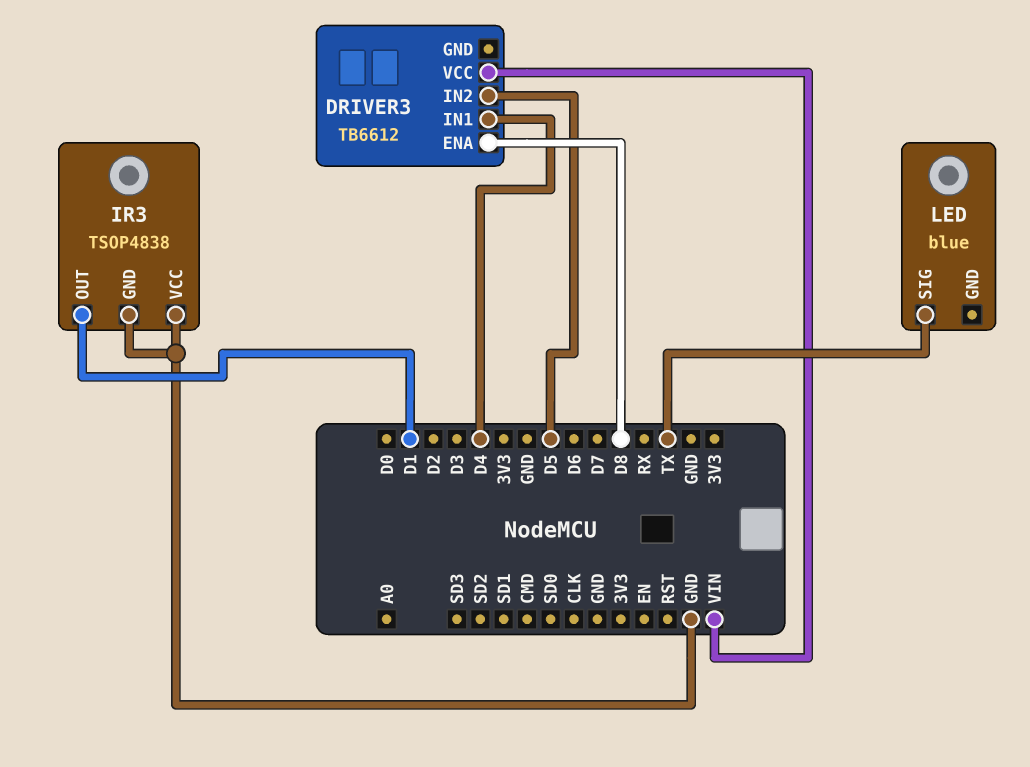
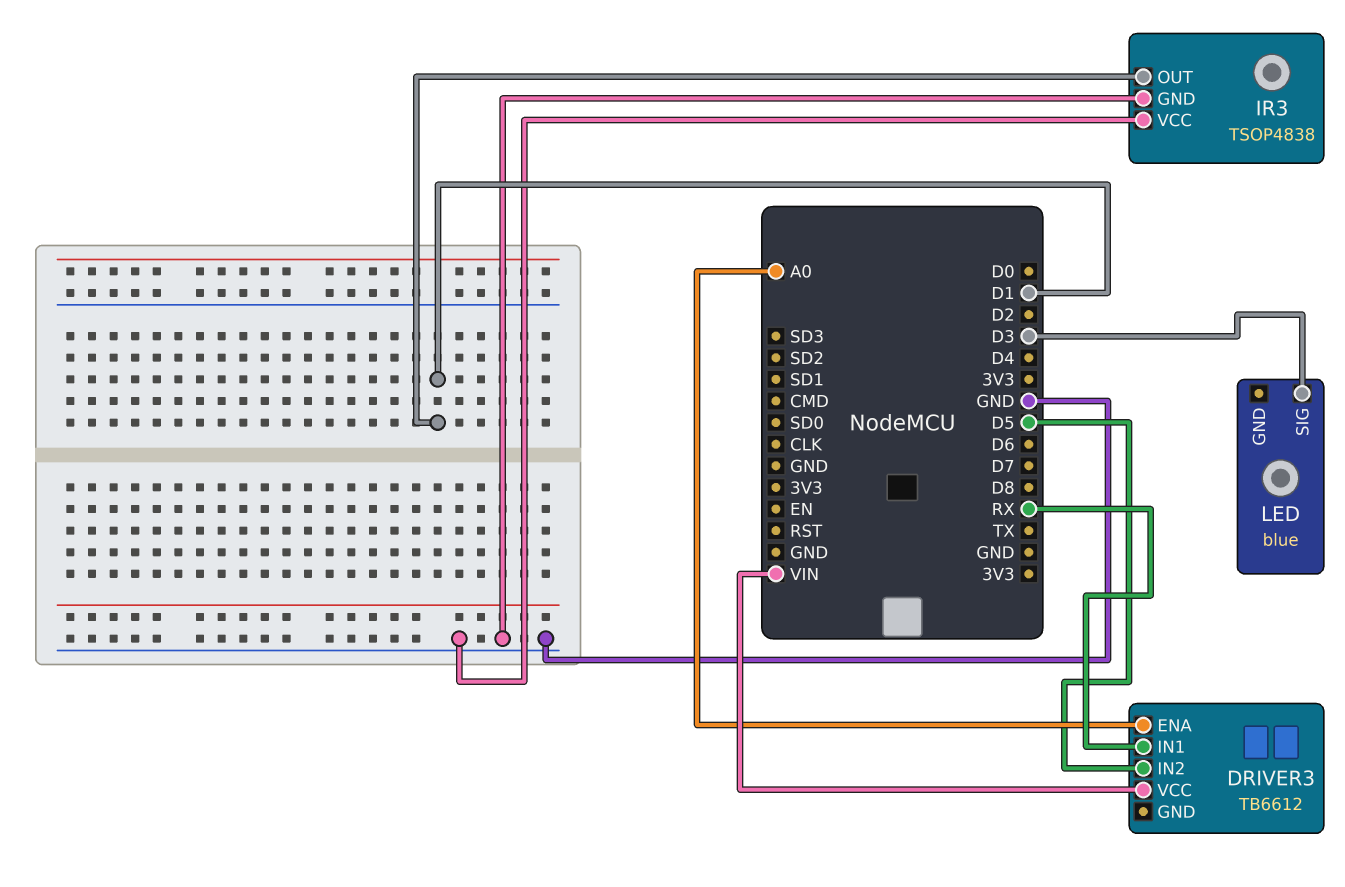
DRIVER3 pin ENA: D8 -> A0
DRIVER3 pin IN1: D4 -> RX
LED pin SIG: TX -> D3

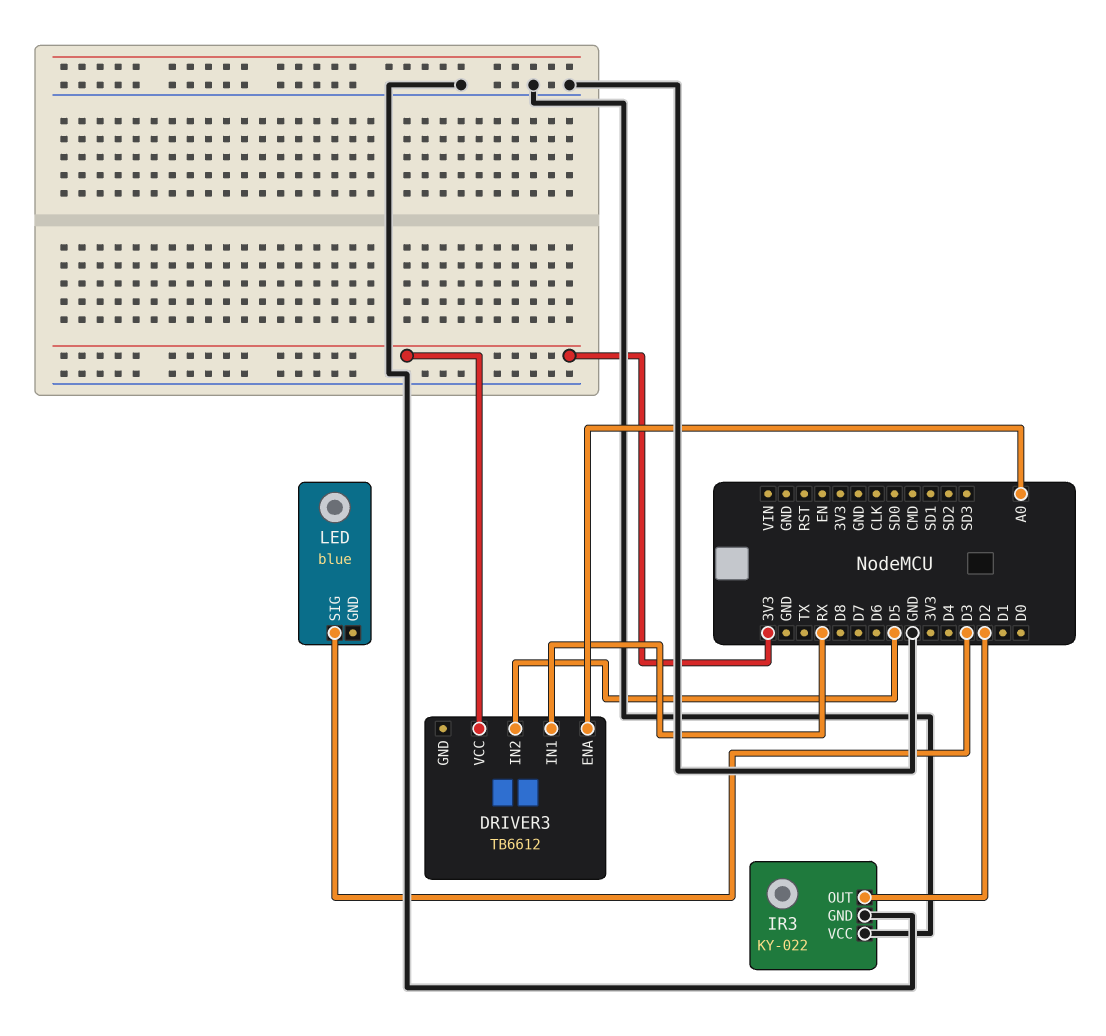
DRIVER3 pin VCC: VIN -> 3V3
IR3: TSOP4838 -> KY-022
IR3 pin OUT: D1 -> D2

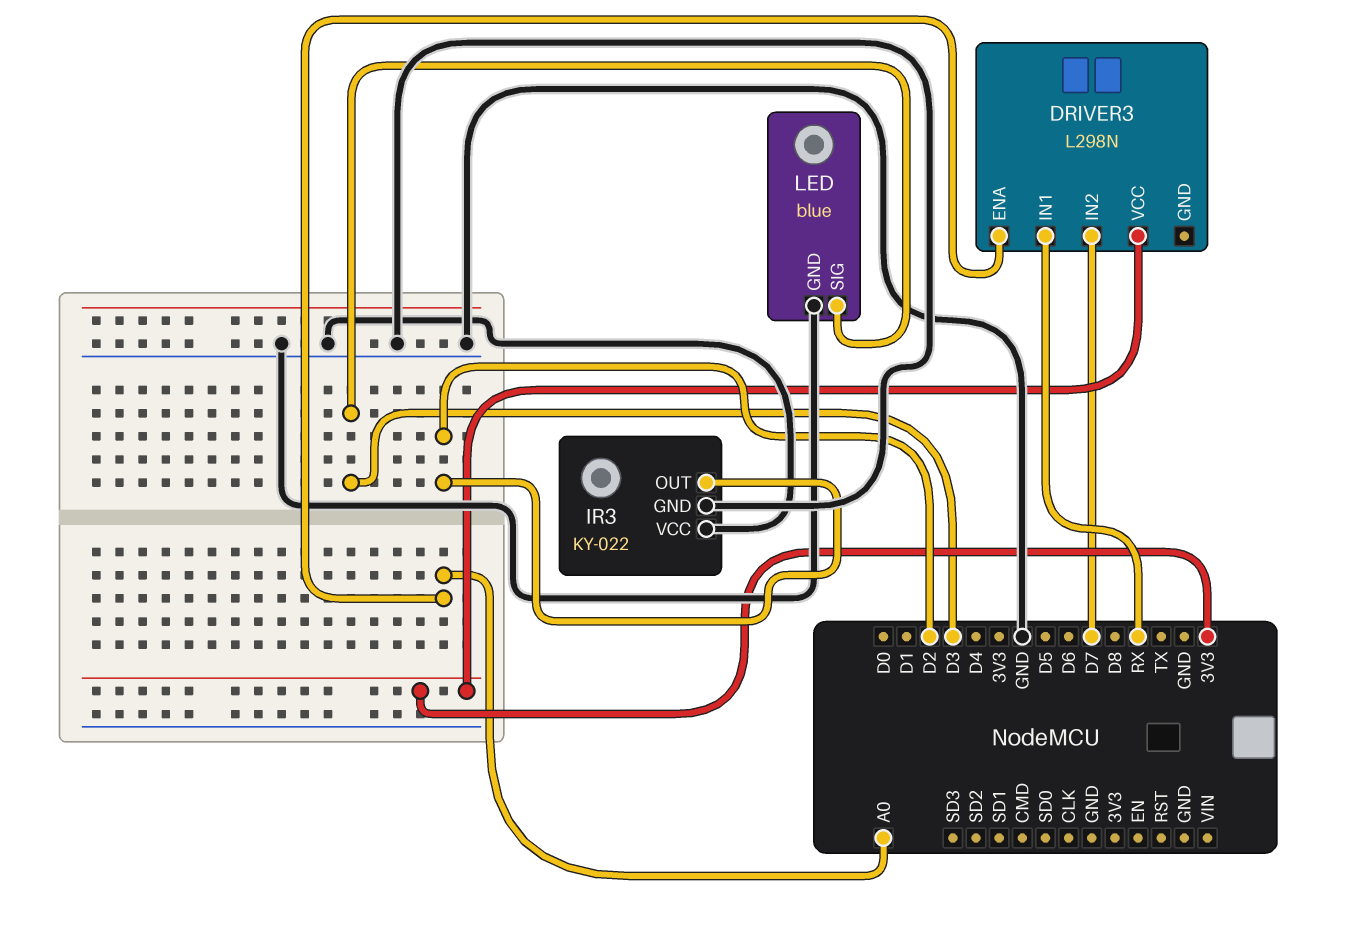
DRIVER3: TB6612 -> L298N
DRIVER3 pin IN2: D5 -> D7
LED pin GND: none -> GND

